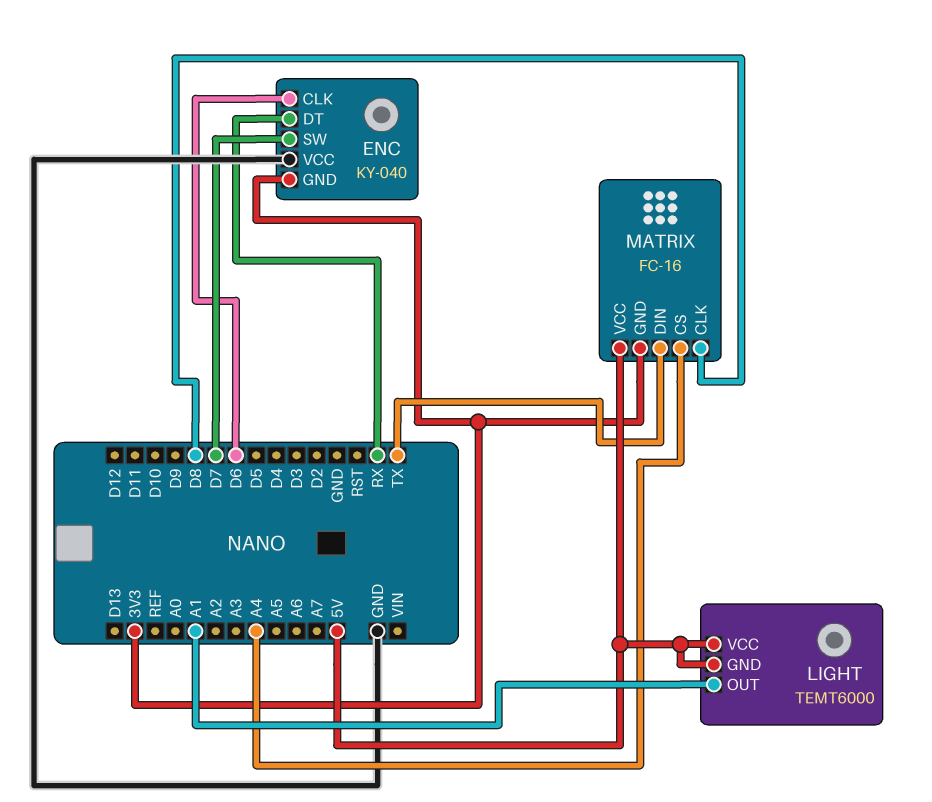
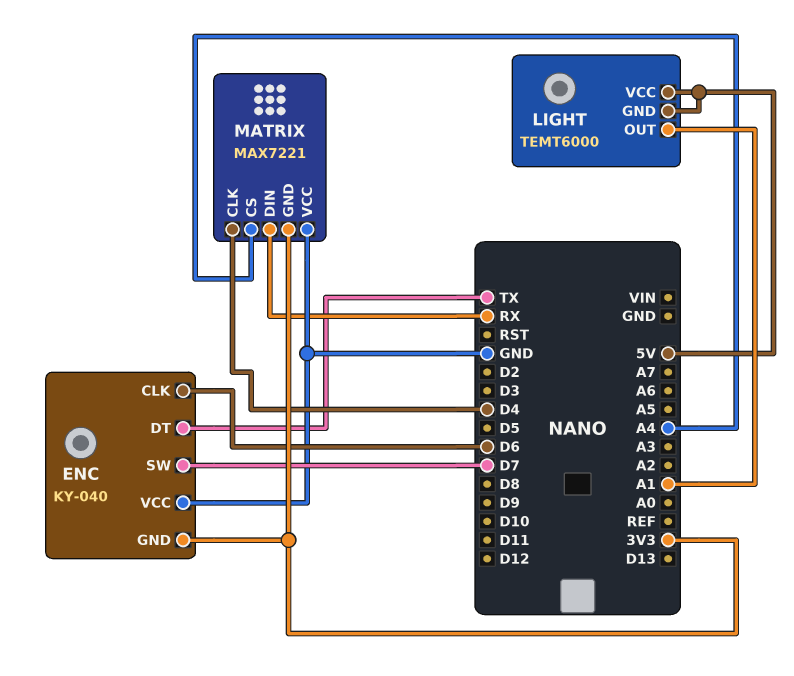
ENC pin DT: RX -> TX
MATRIX: FC-16 -> MAX7221
MATRIX pin CLK: D8 -> D4
MATRIX pin DIN: TX -> RX
MATRIX pin VCC: 5V -> GND

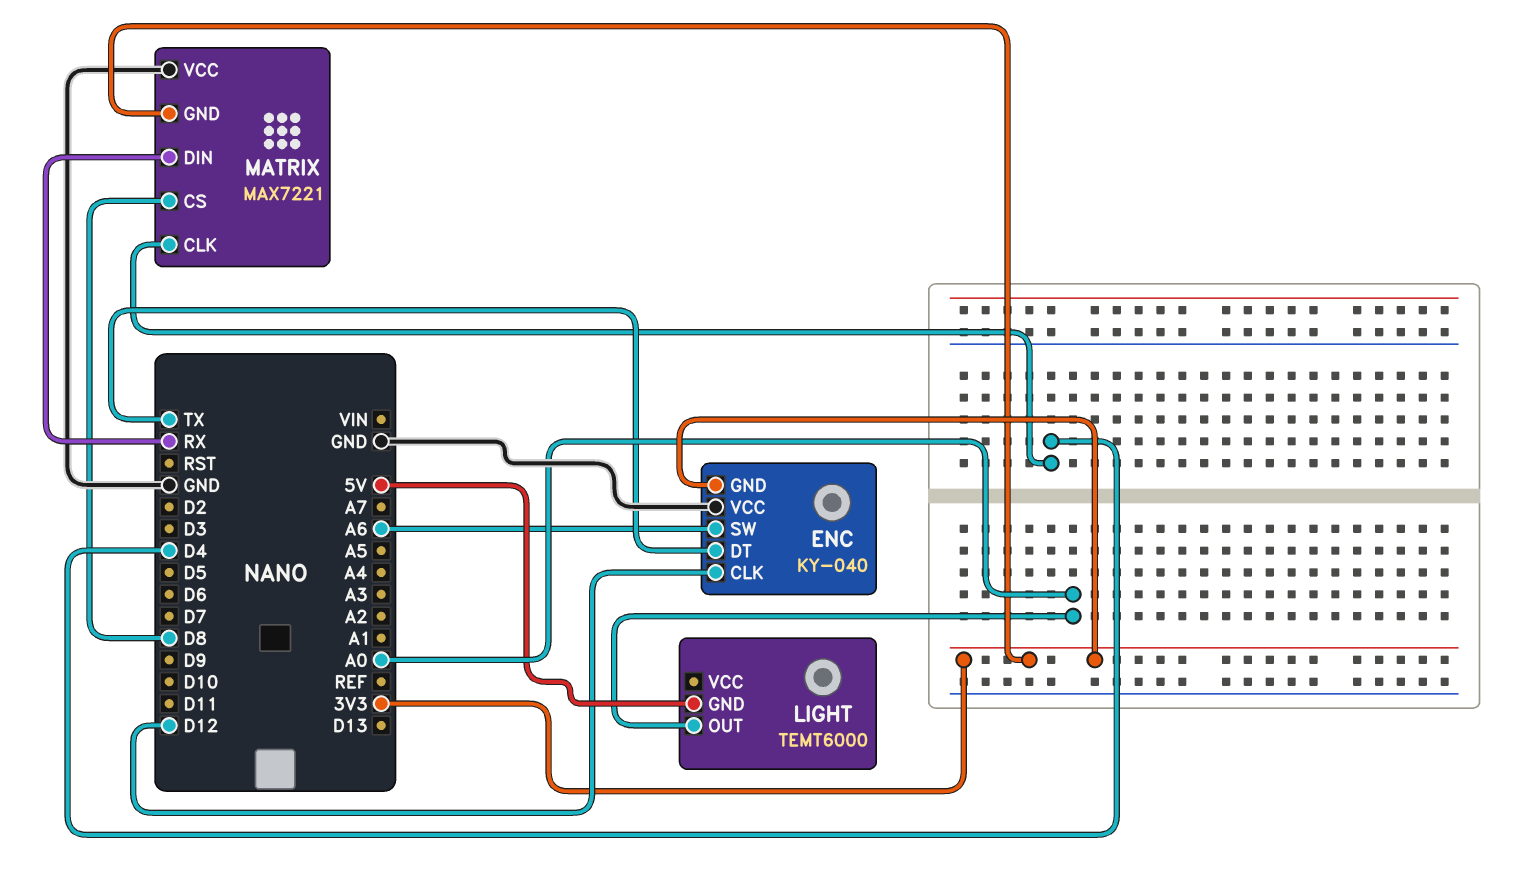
ENC pin CLK: D6 -> D12
ENC pin SW: D7 -> A6
LIGHT pin OUT: A1 -> A0
LIGHT pin VCC: 5V -> none
MATRIX pin CS: A4 -> D8

